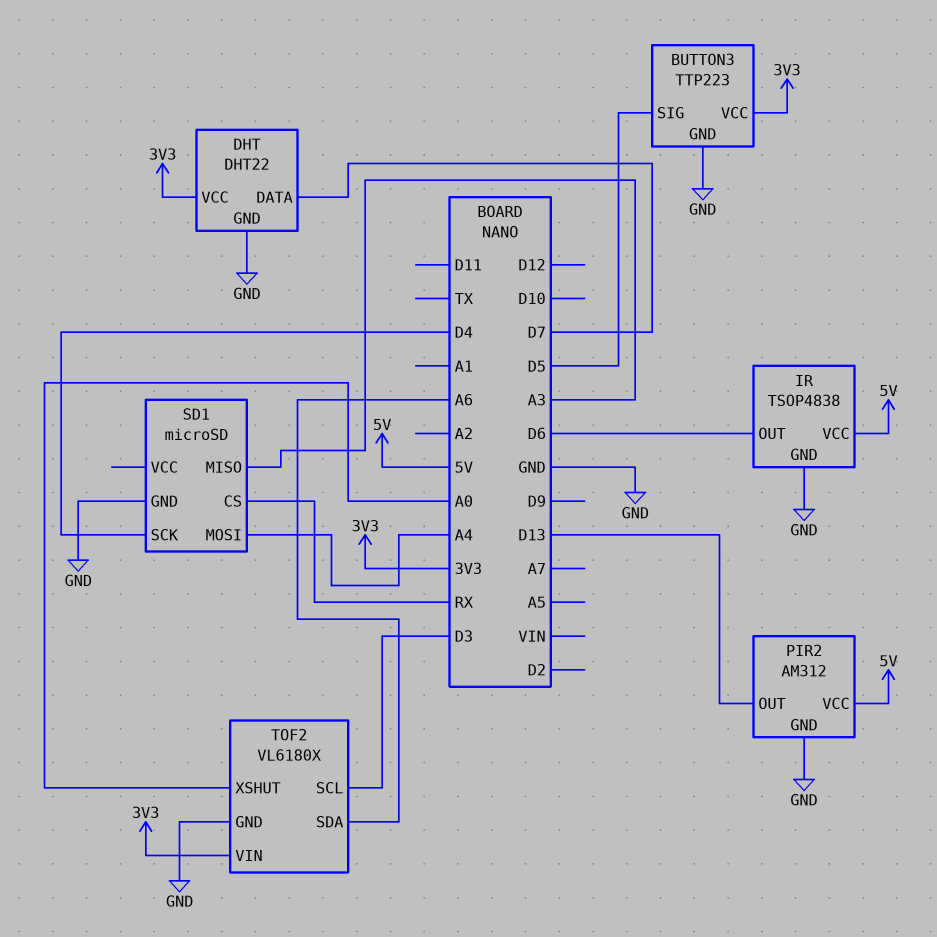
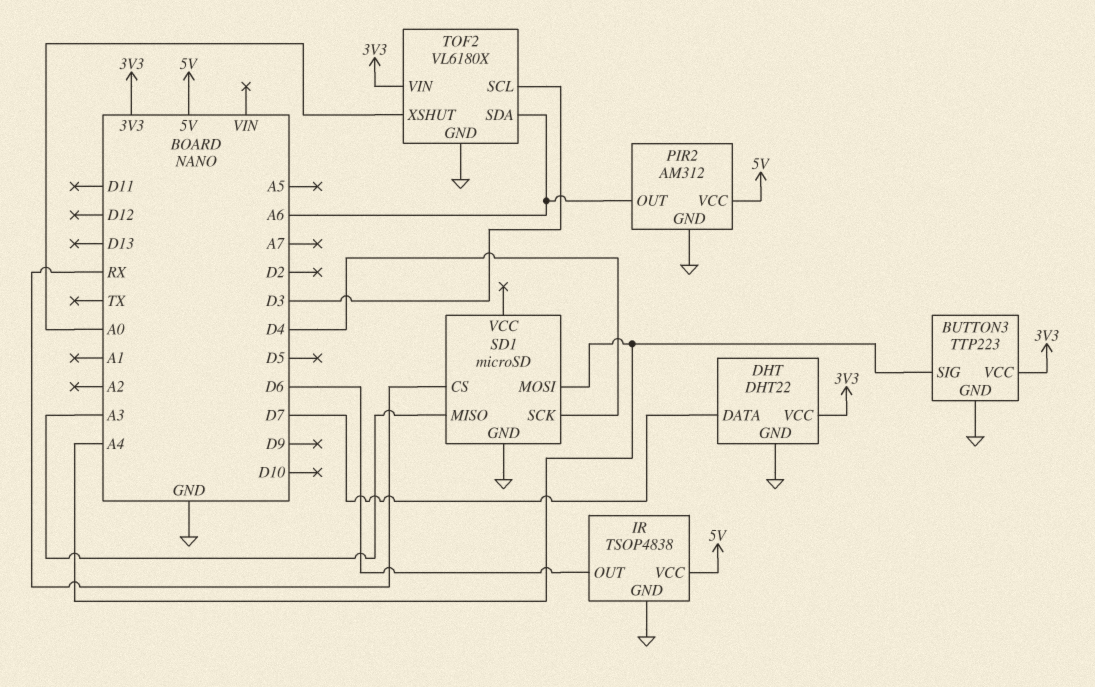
BUTTON3 pin SIG: D5 -> A4
PIR2 pin OUT: D13 -> A6

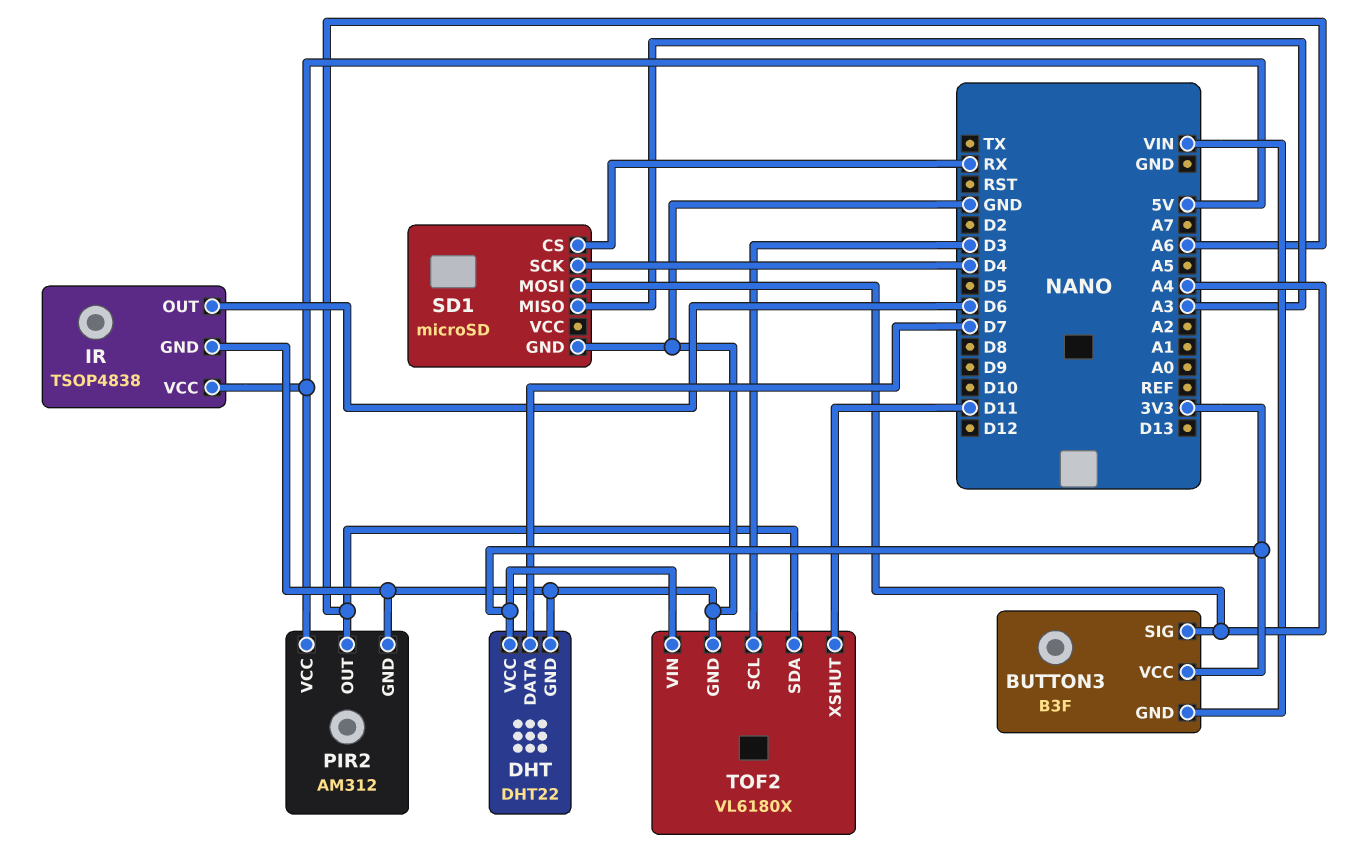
BUTTON3: TTP223 -> B3F
BUTTON3 pin GND: GND -> VIN
TOF2 pin XSHUT: A0 -> D11

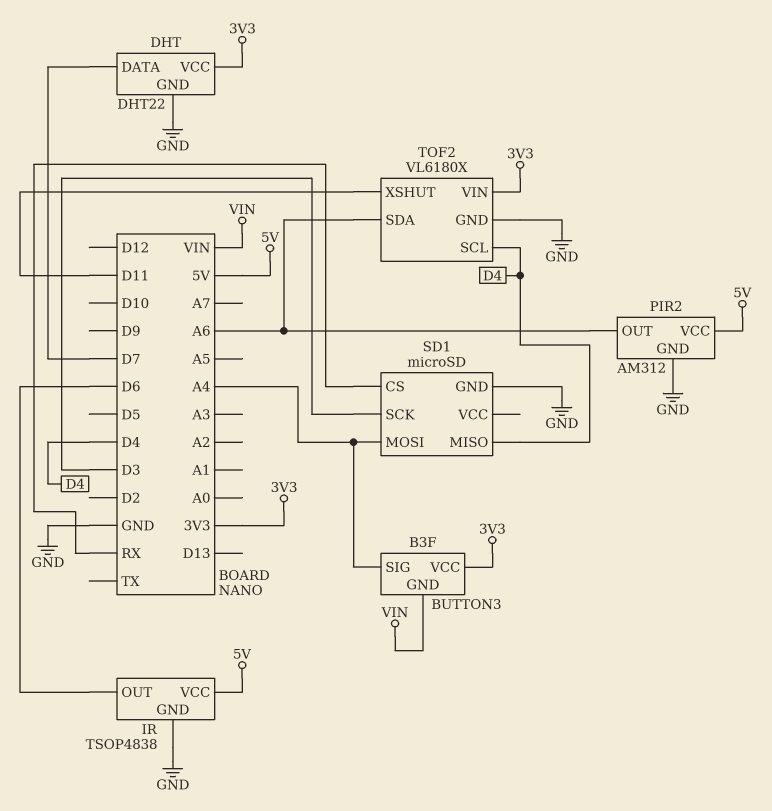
SD1 pin MISO: A3 -> D4
SD1 pin SCK: D4 -> D3
TOF2 pin SCL: D3 -> D4

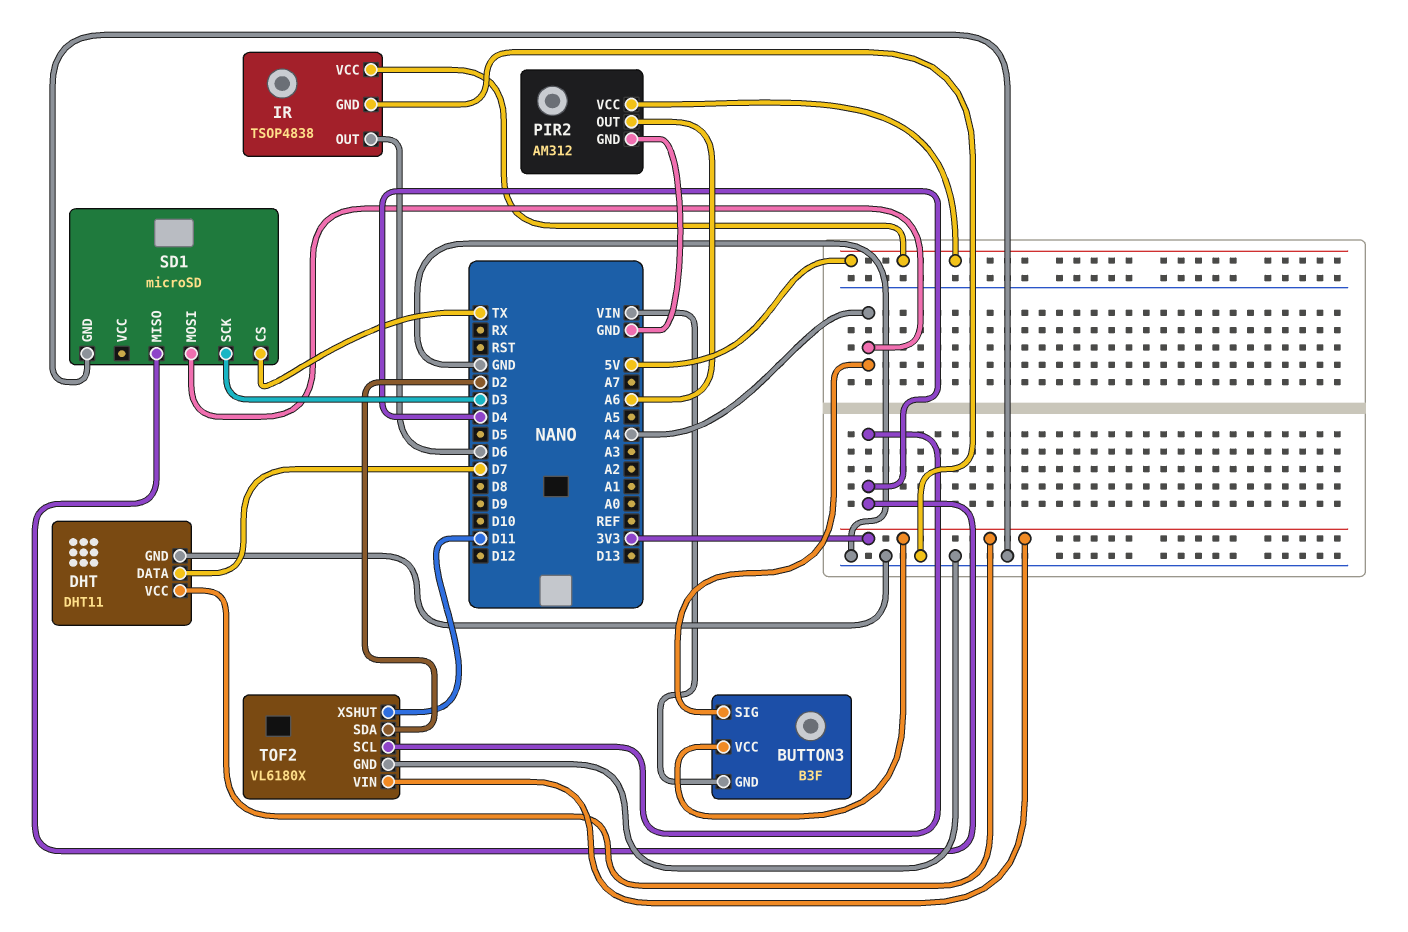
DHT: DHT22 -> DHT11
SD1 pin CS: RX -> TX
TOF2 pin SDA: A6 -> D2

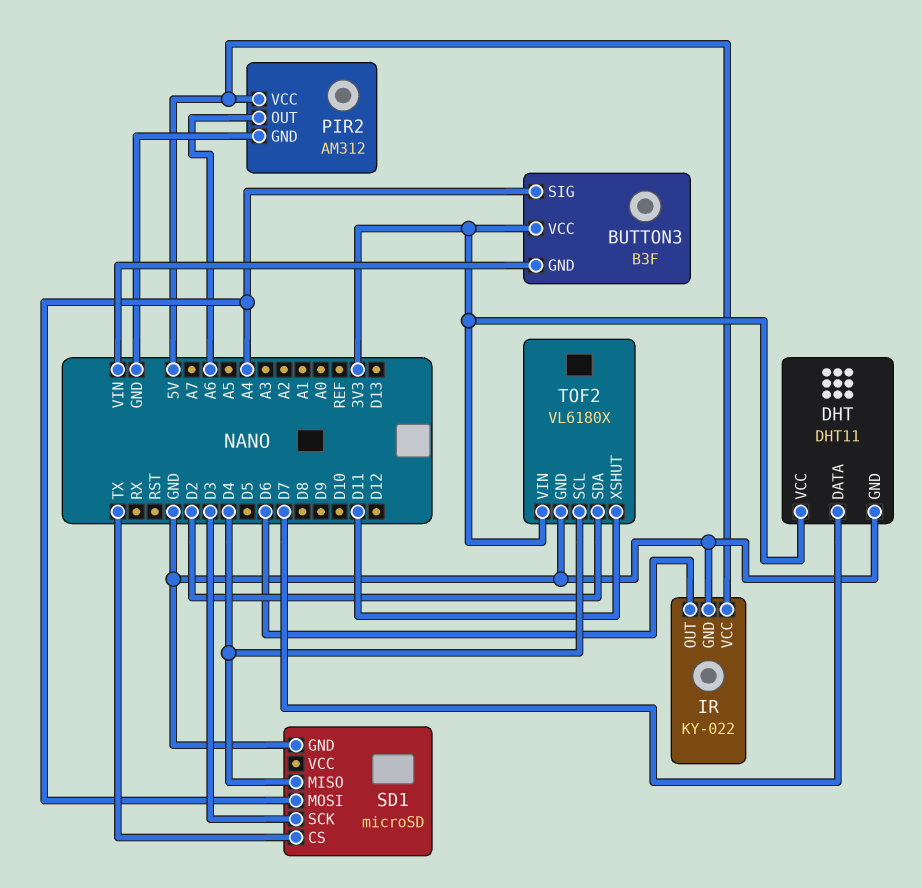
IR: TSOP4838 -> KY-022

